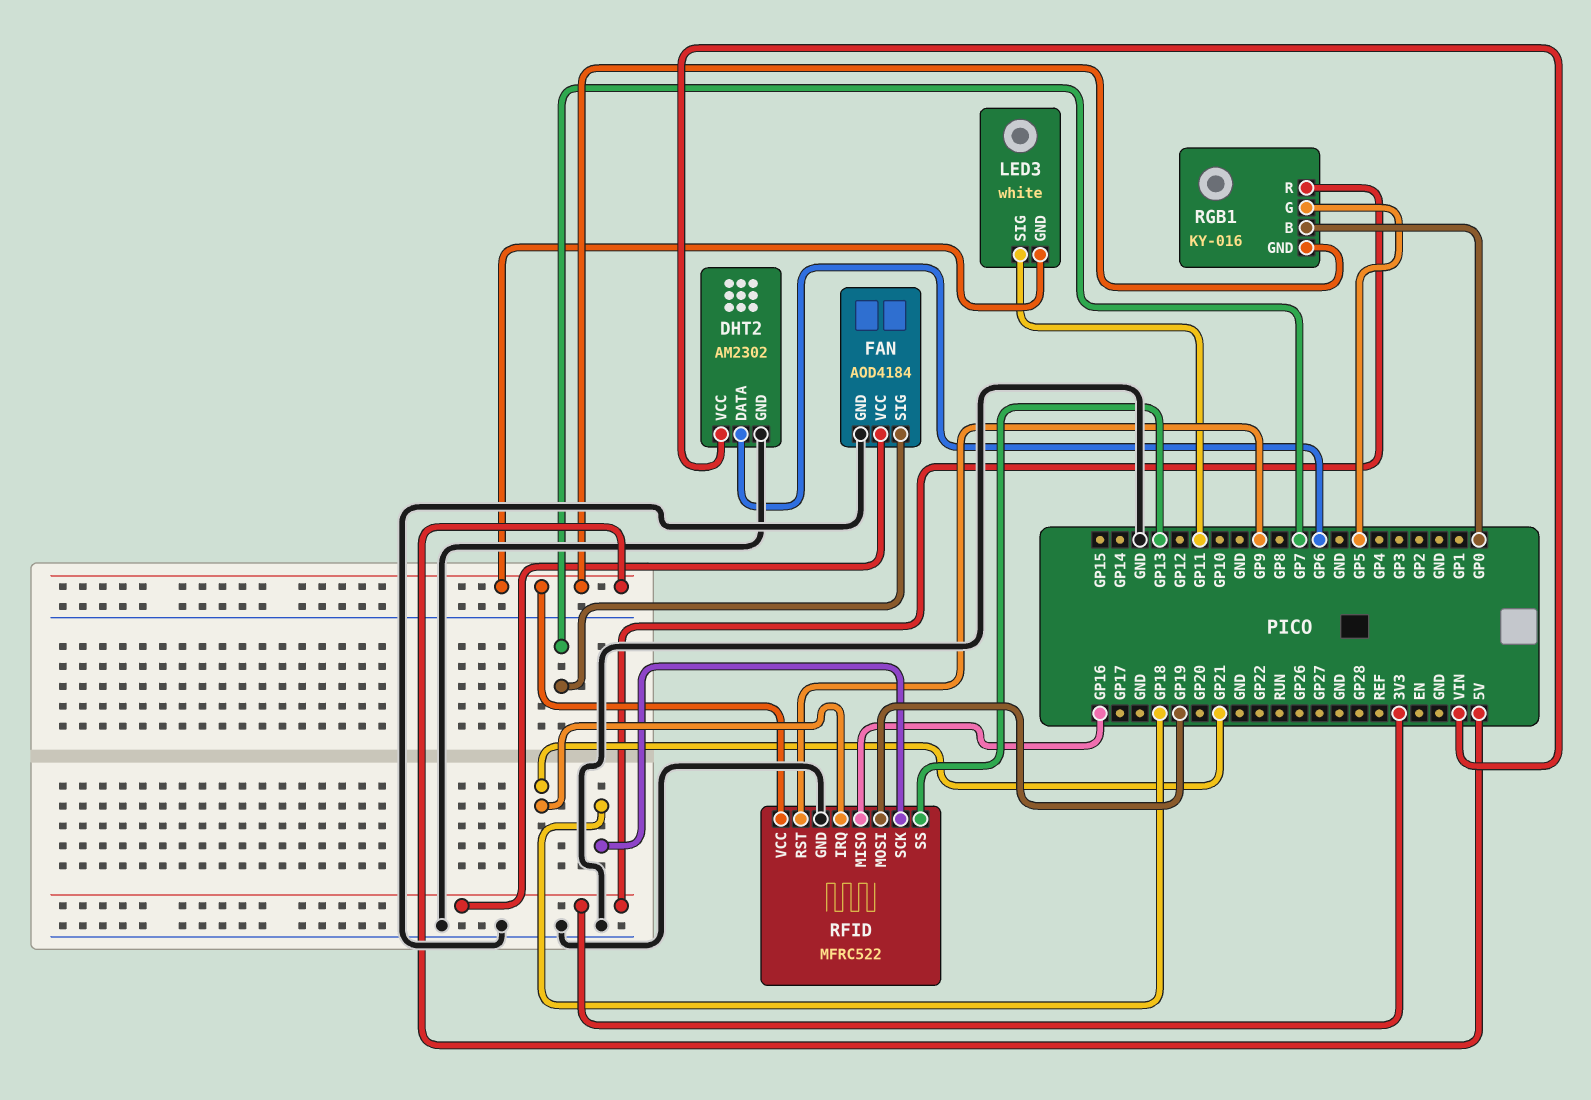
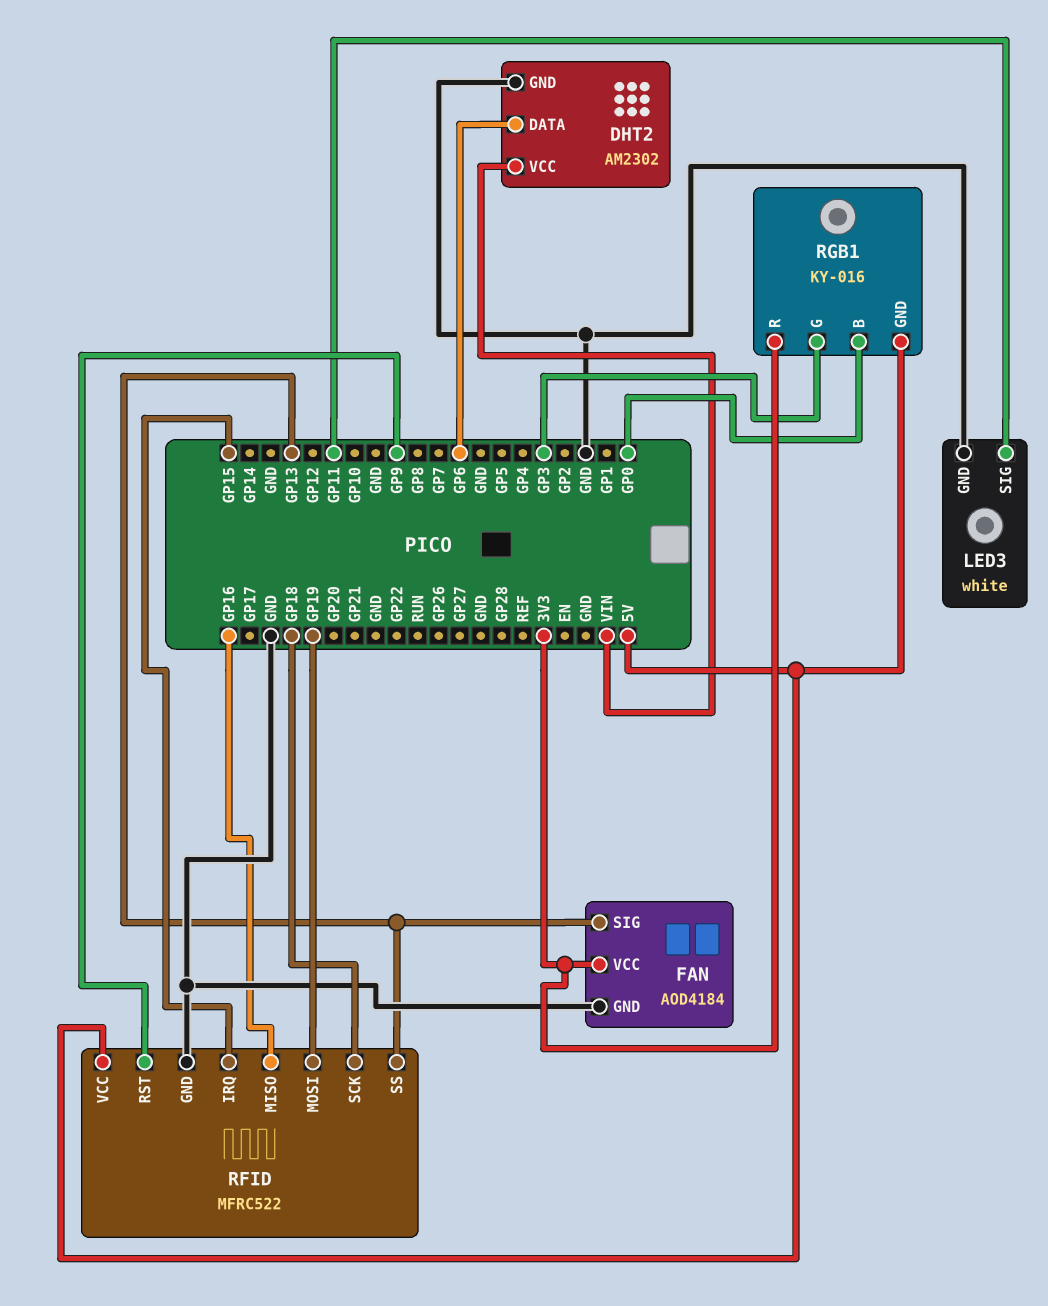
FAN pin SIG: GP7 -> GP13
LED3 pin GND: 5V -> GND
RFID pin IRQ: GP21 -> GP15
RGB1 pin G: GP5 -> GP3

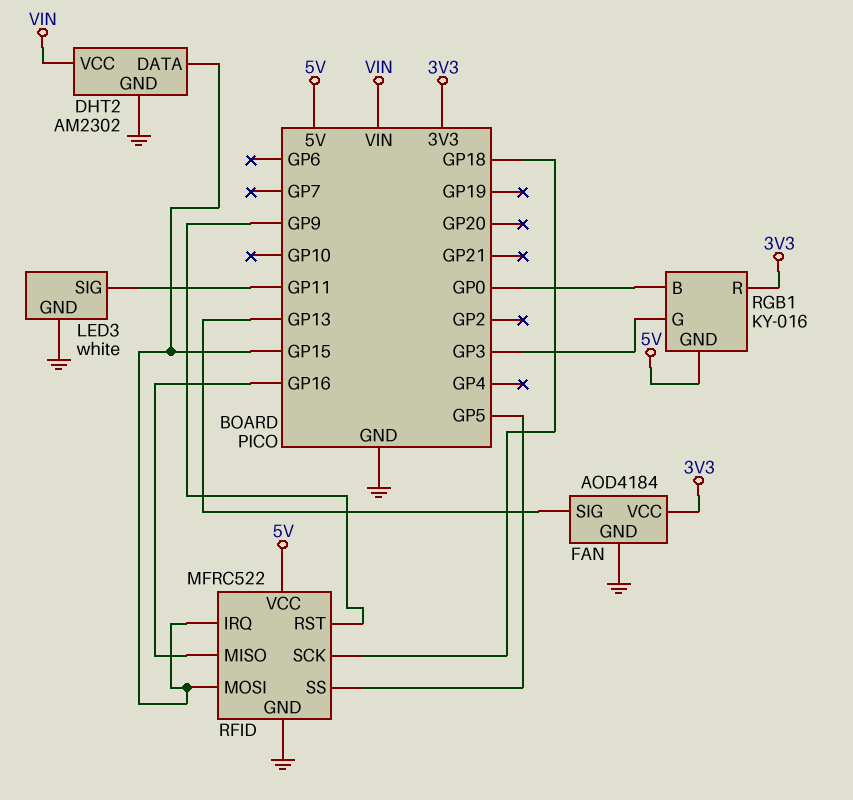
DHT2 pin DATA: GP6 -> GP15
RFID pin MOSI: GP19 -> GP15
RFID pin SS: GP13 -> GP5

